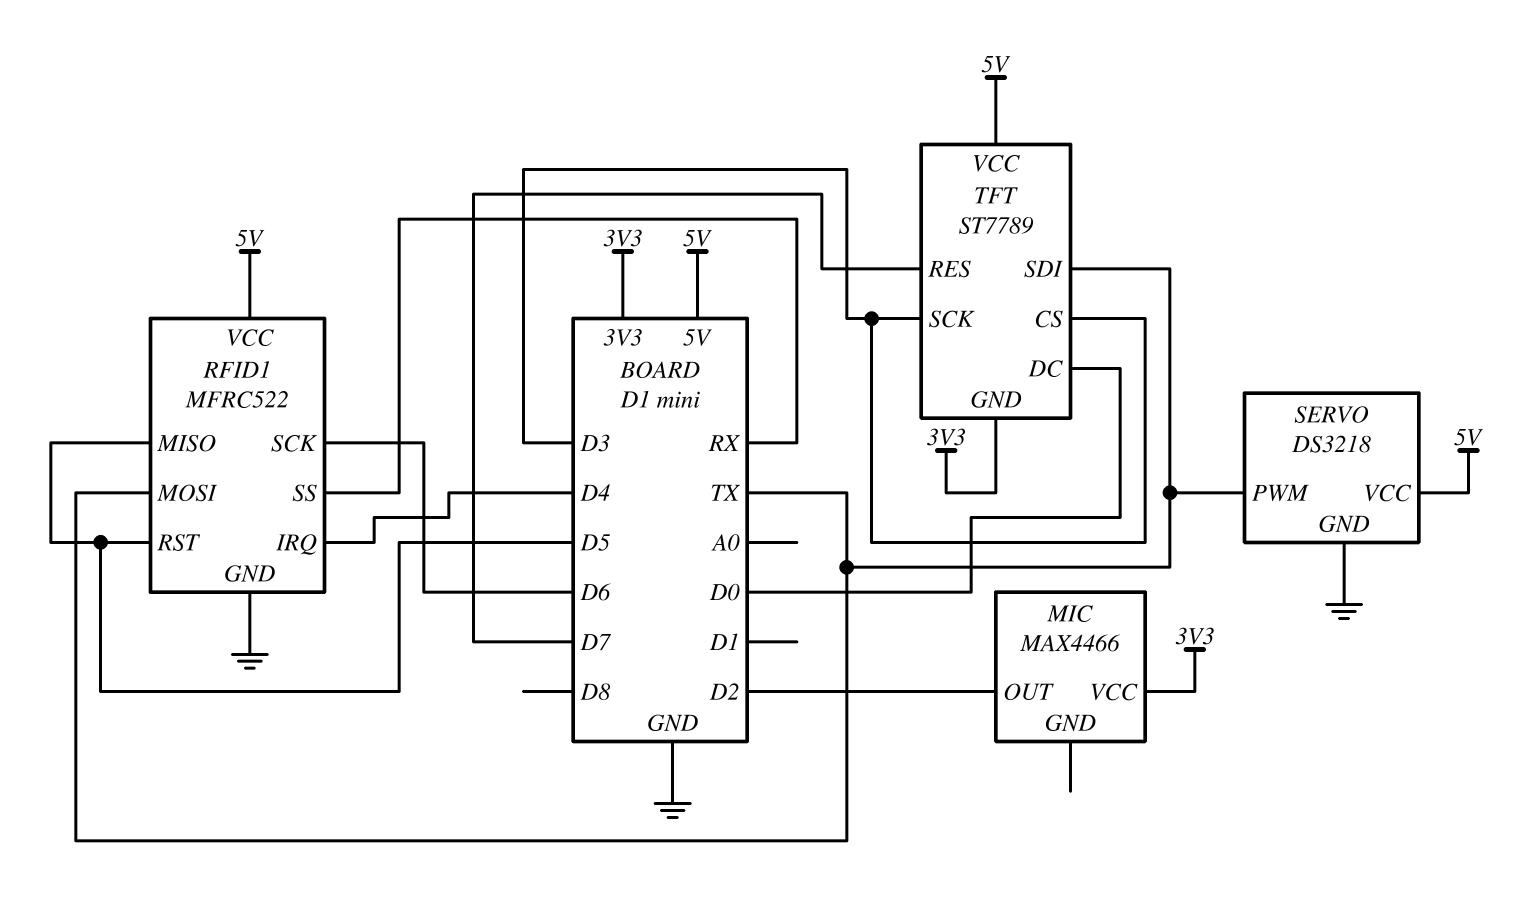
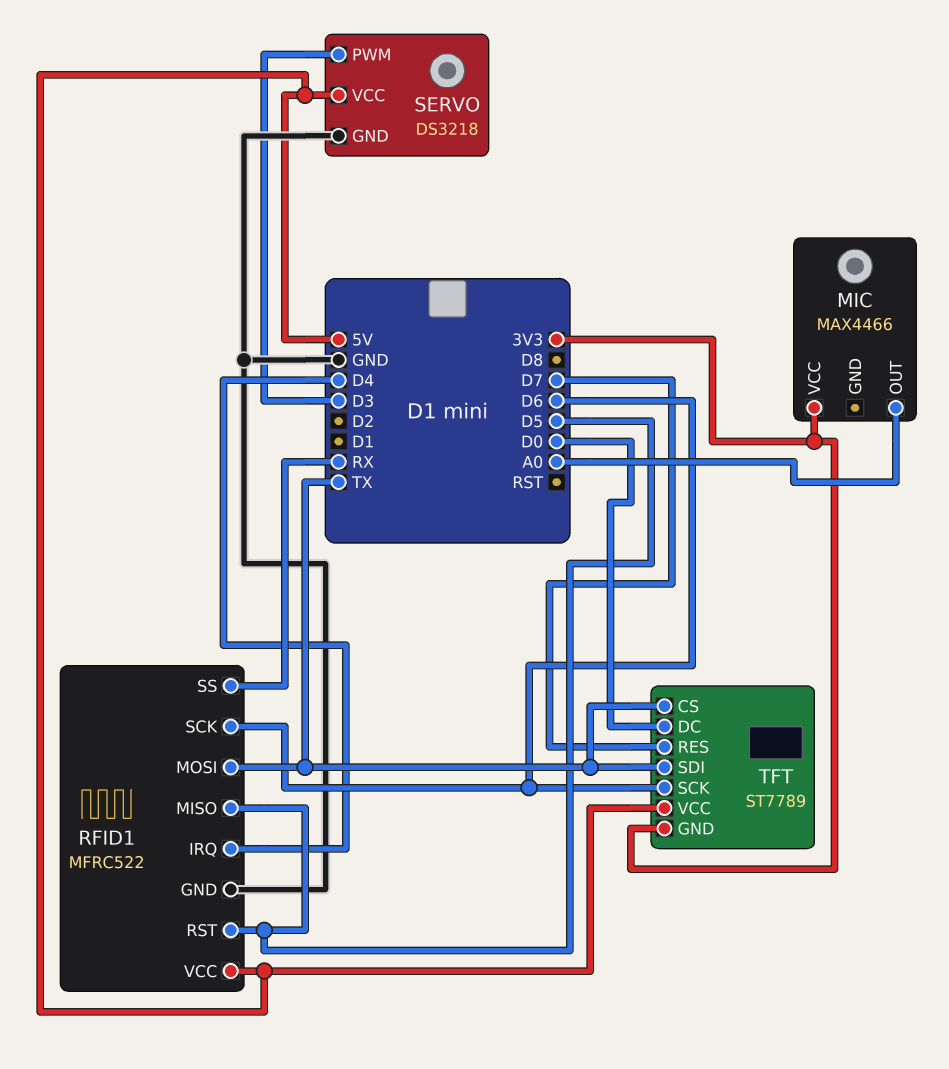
MIC pin OUT: D2 -> A0
SERVO pin PWM: TX -> D3
TFT pin CS: D3 -> TX
TFT pin SCK: D3 -> D6

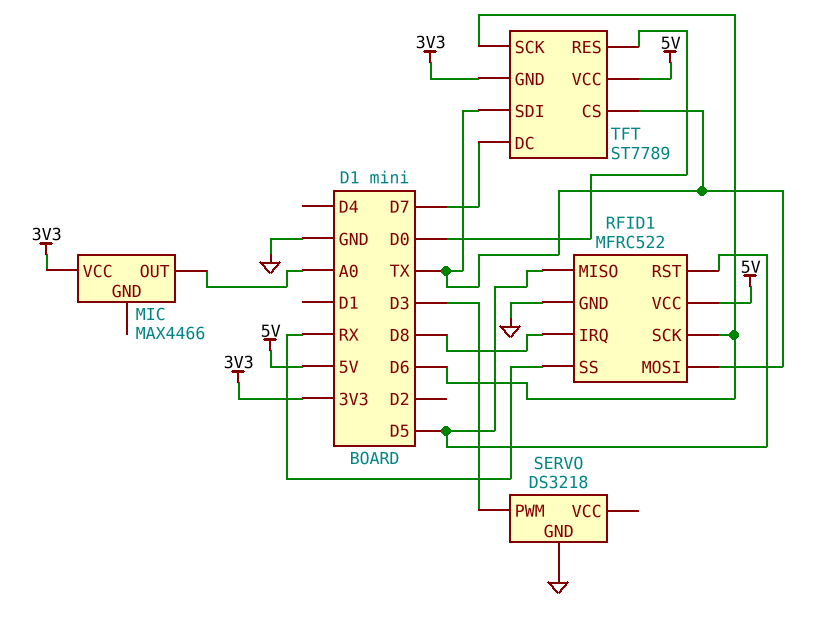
RFID1 pin IRQ: D4 -> D8
SERVO pin VCC: 5V -> none
TFT pin DC: D0 -> D7
TFT pin RES: D7 -> D0

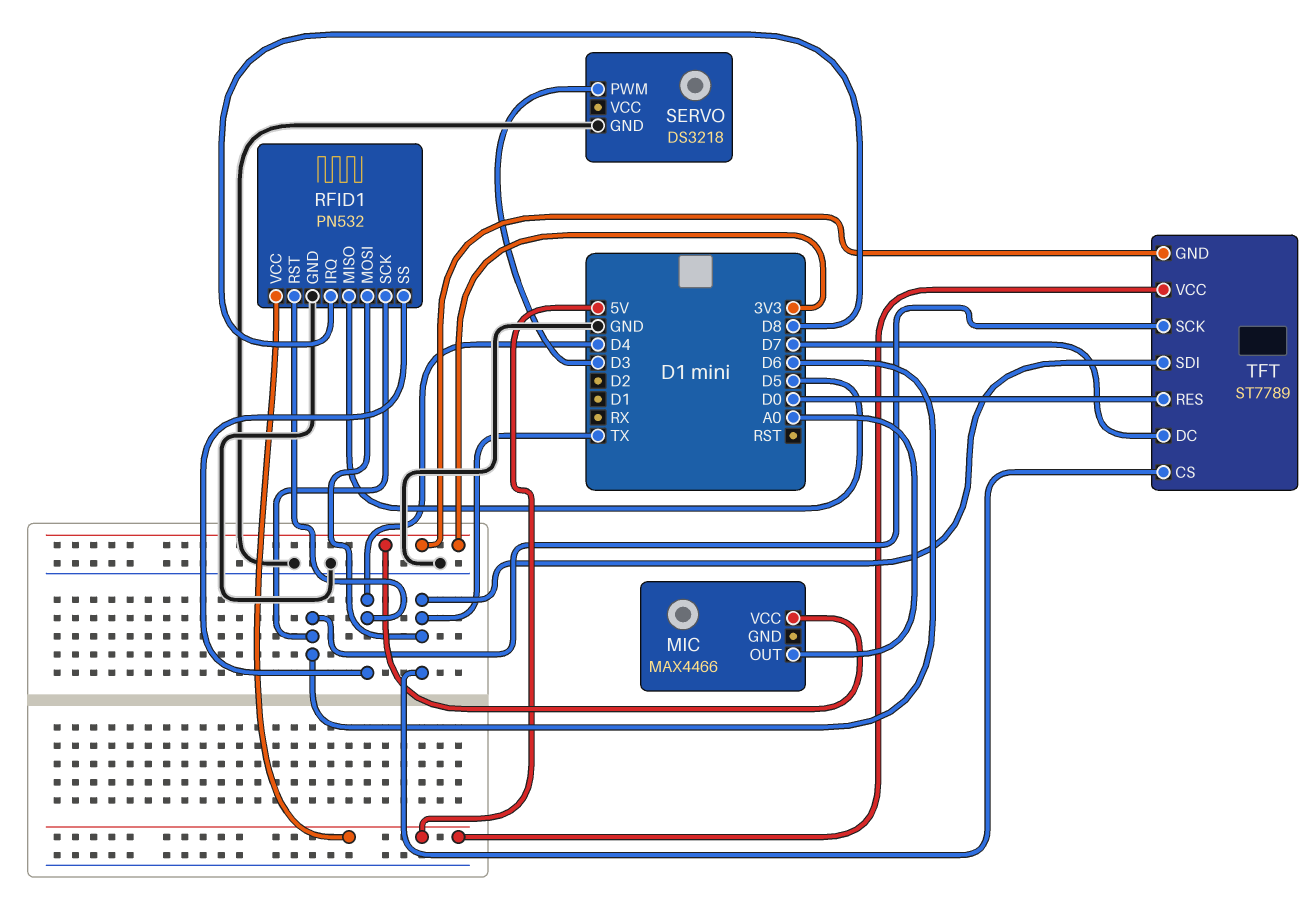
RFID1: MFRC522 -> PN532
RFID1 pin RST: D5 -> D4
RFID1 pin SS: RX -> D4

